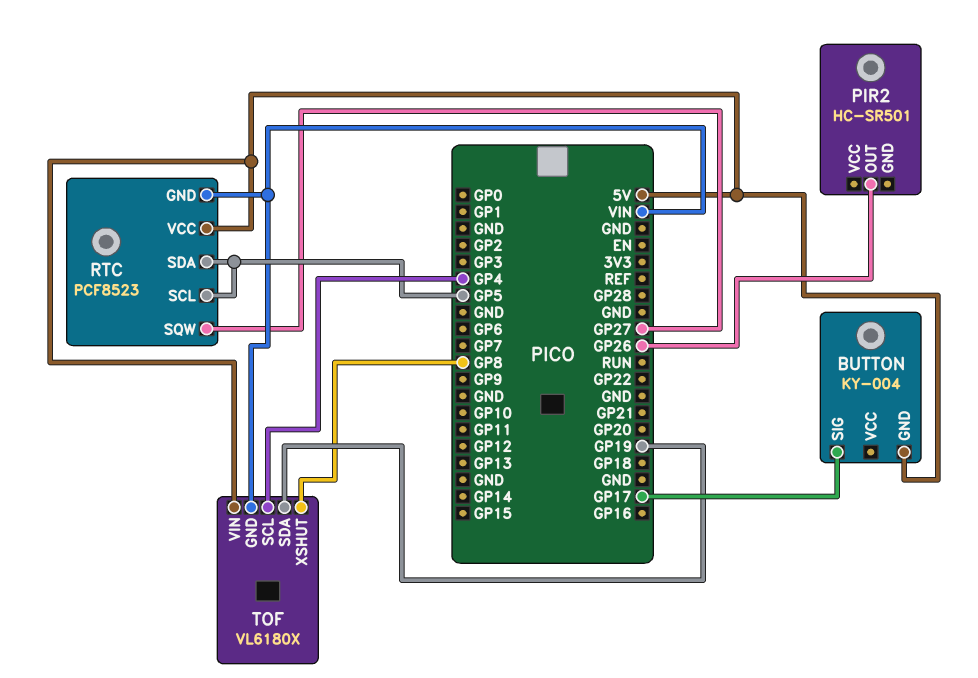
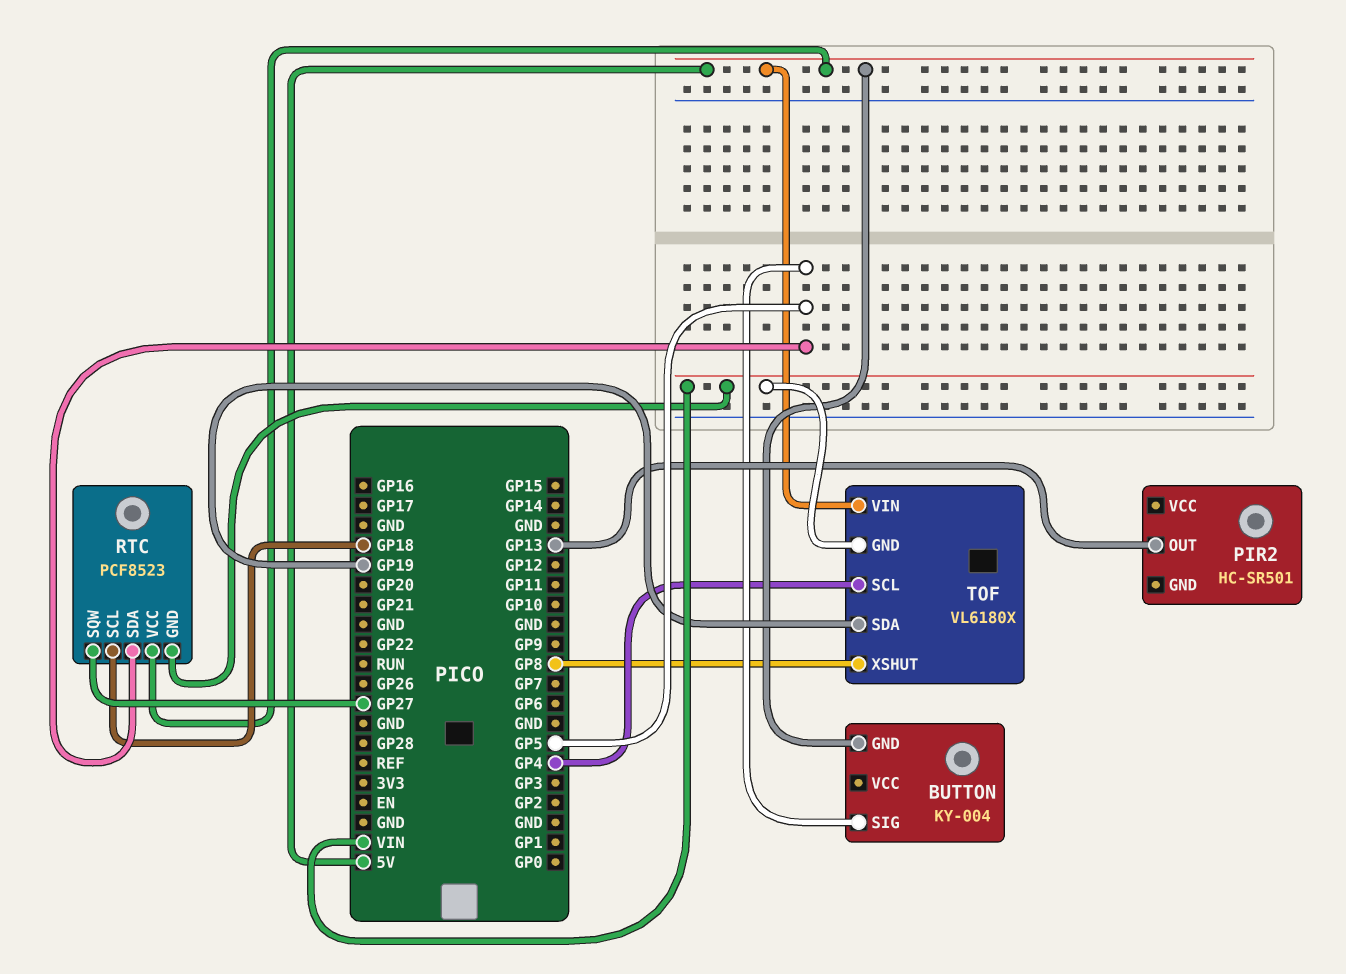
BUTTON pin SIG: GP17 -> GP5
PIR2 pin OUT: GP26 -> GP13
RTC pin SCL: GP5 -> GP18

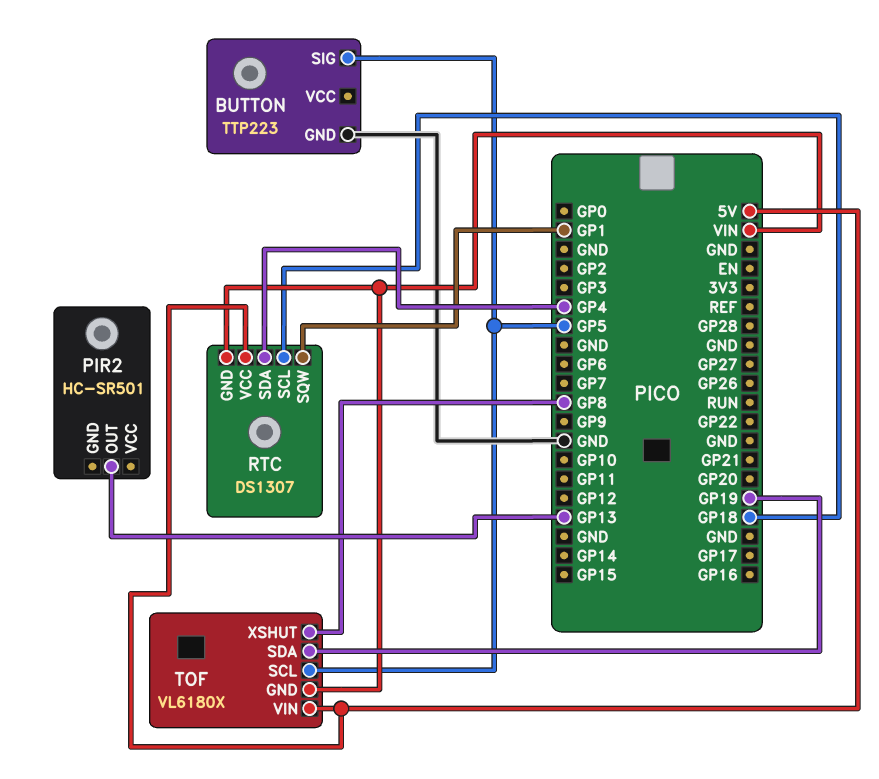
BUTTON: KY-004 -> TTP223
BUTTON pin GND: 5V -> GND
RTC: PCF8523 -> DS1307
RTC pin SDA: GP5 -> GP4
RTC pin SQW: GP27 -> GP1
TOF pin SCL: GP4 -> GP5

